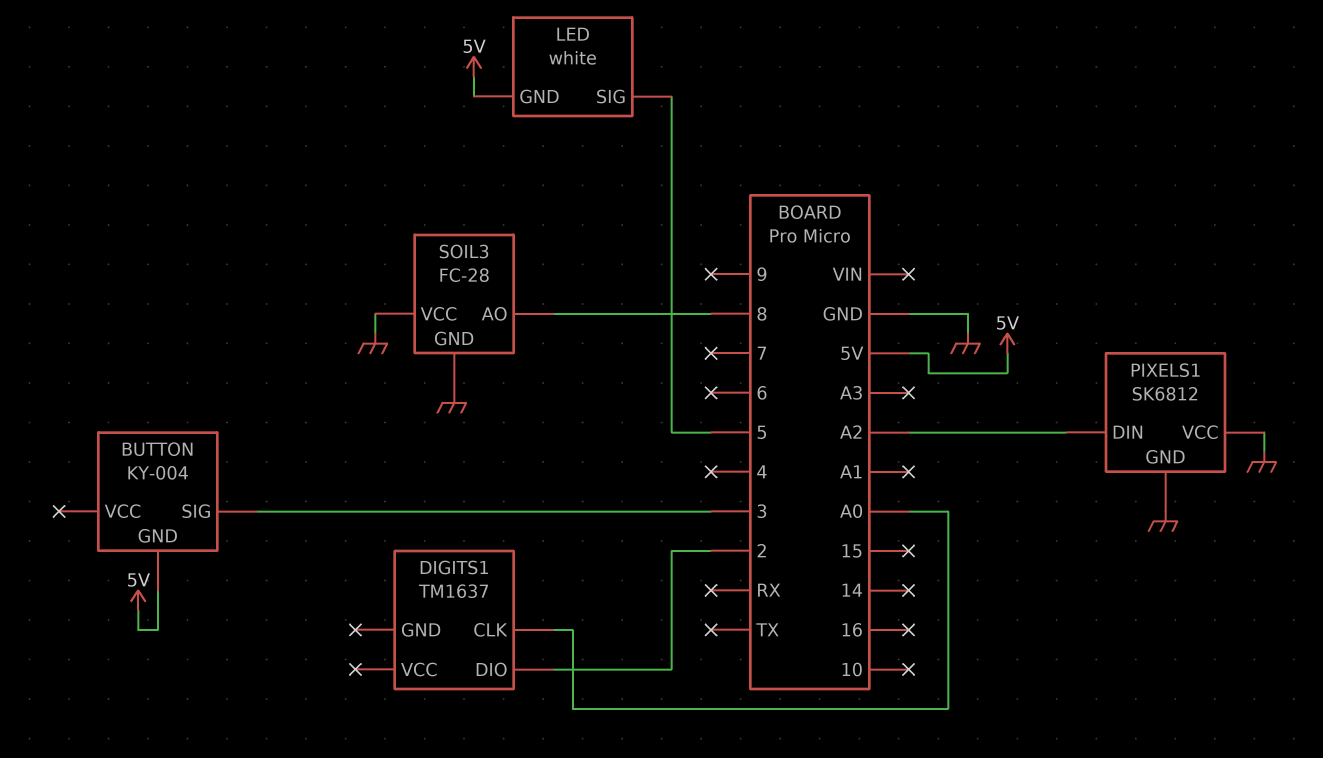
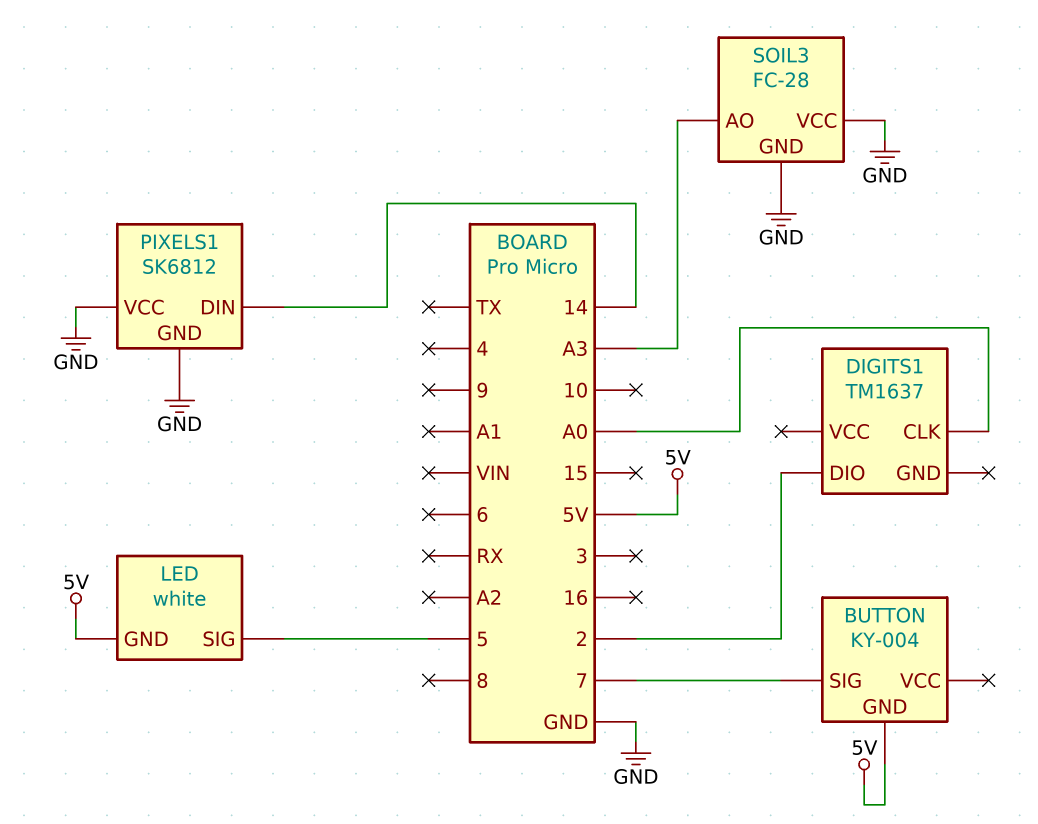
BUTTON pin SIG: 3 -> 7
PIXELS1 pin DIN: A2 -> 14
SOIL3 pin AO: 8 -> A3

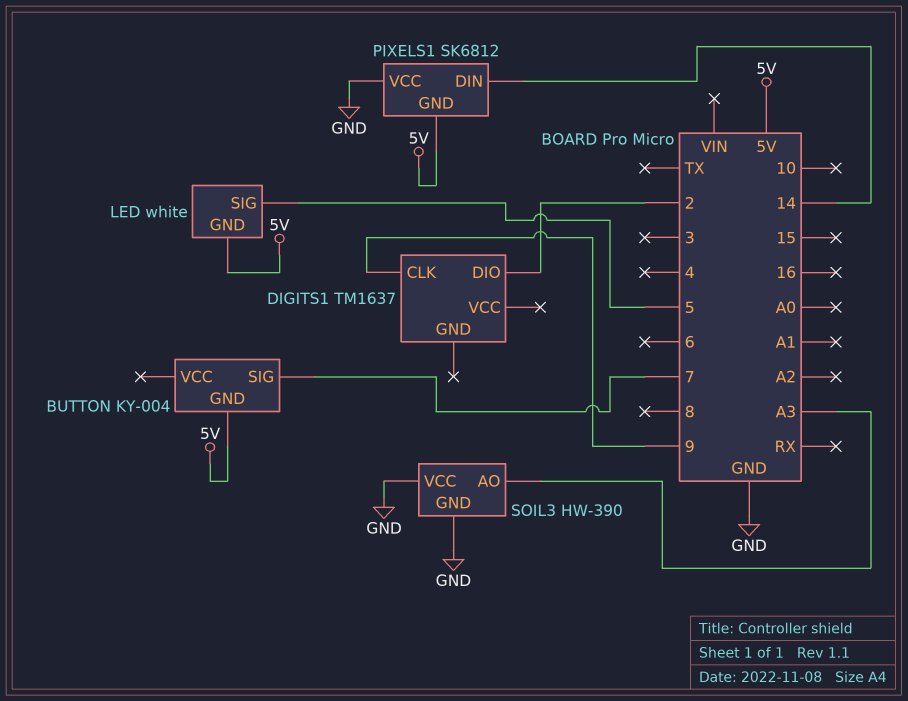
DIGITS1 pin CLK: A0 -> 9
PIXELS1 pin GND: GND -> 5V
SOIL3: FC-28 -> HW-390

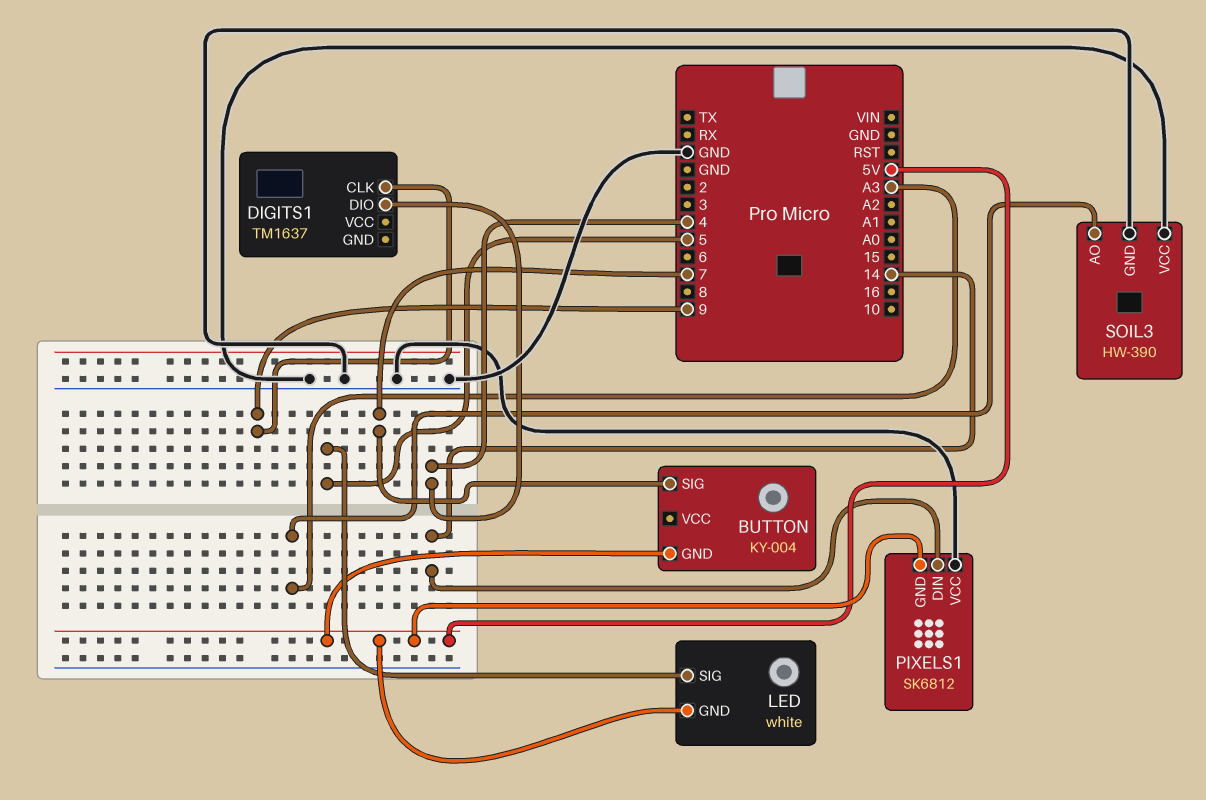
DIGITS1 pin DIO: 2 -> 4

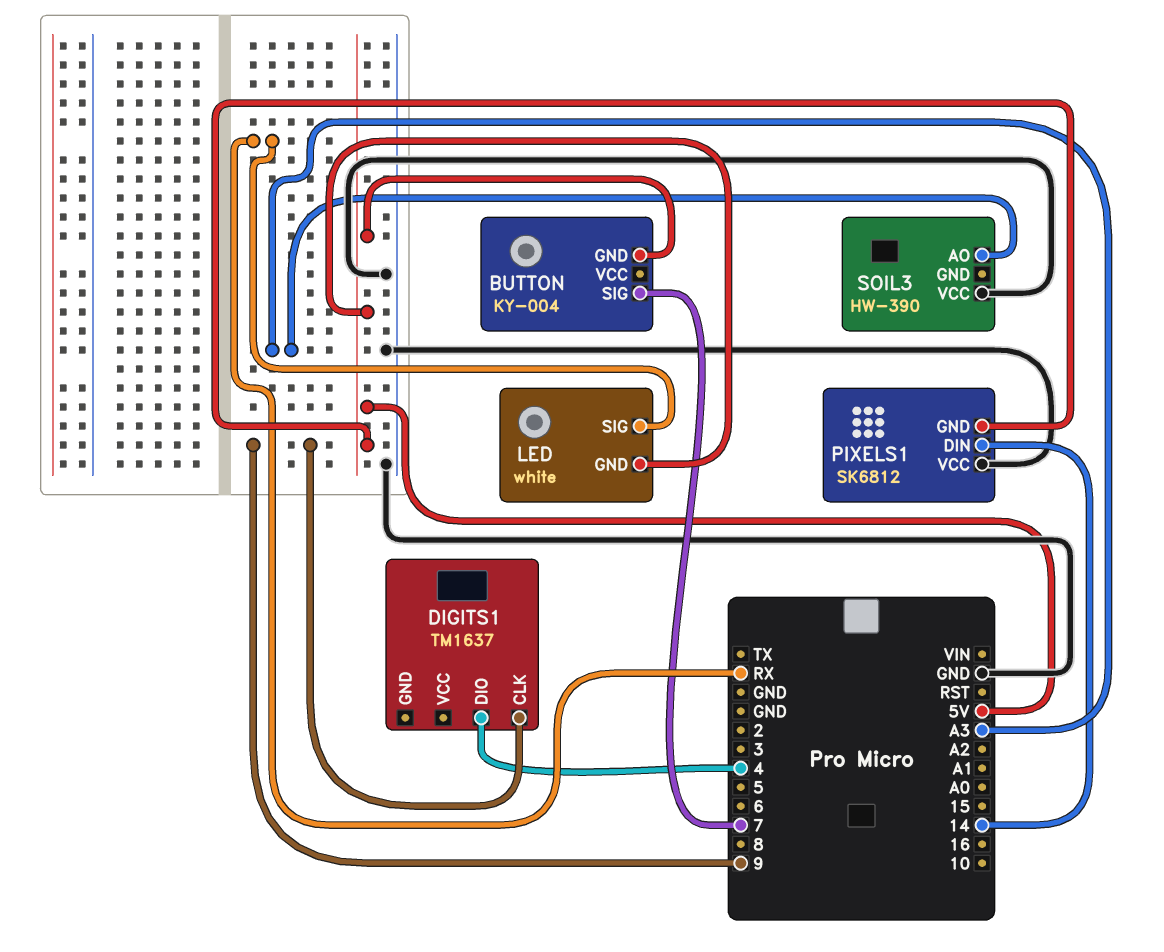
LED pin SIG: 5 -> RX
SOIL3 pin GND: GND -> none

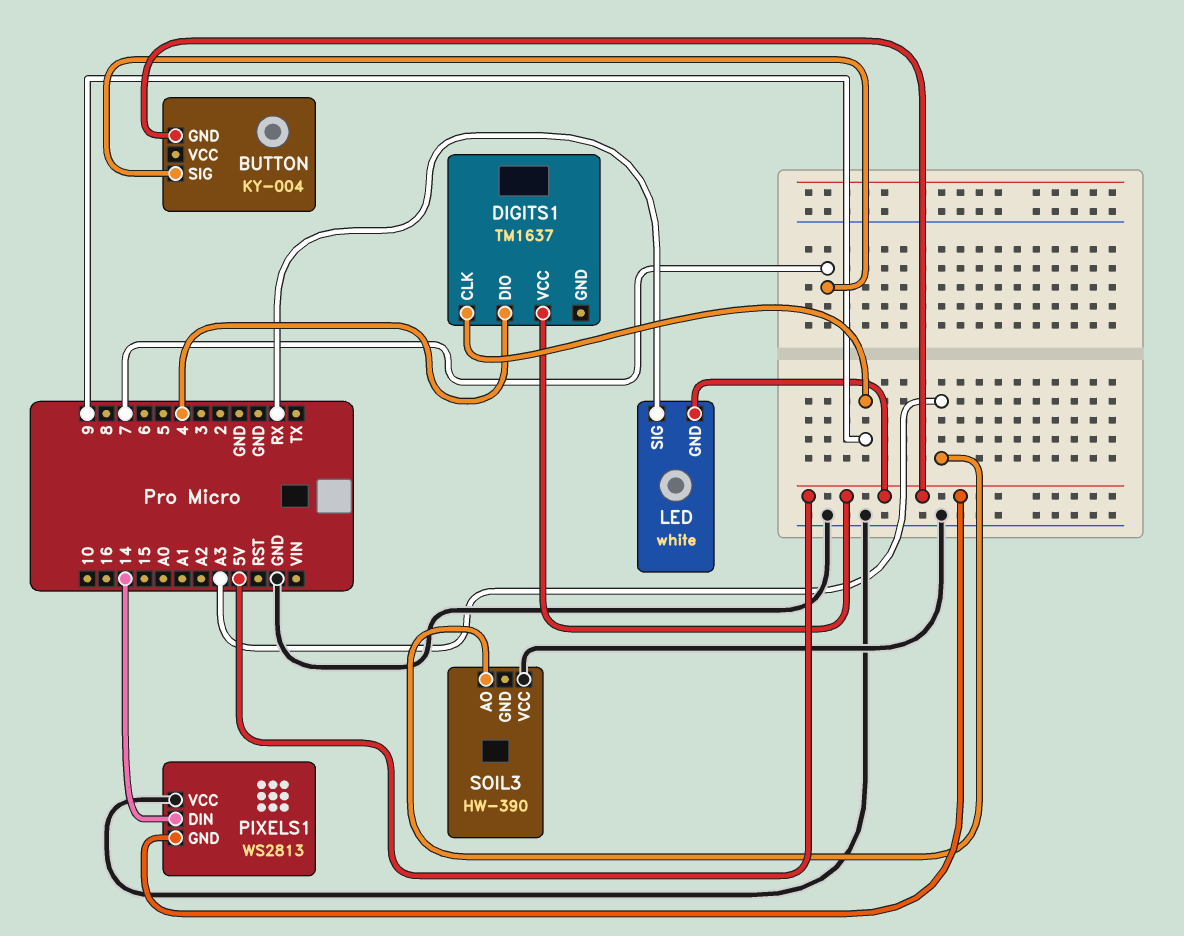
DIGITS1 pin VCC: none -> 5V
PIXELS1: SK6812 -> WS2813

